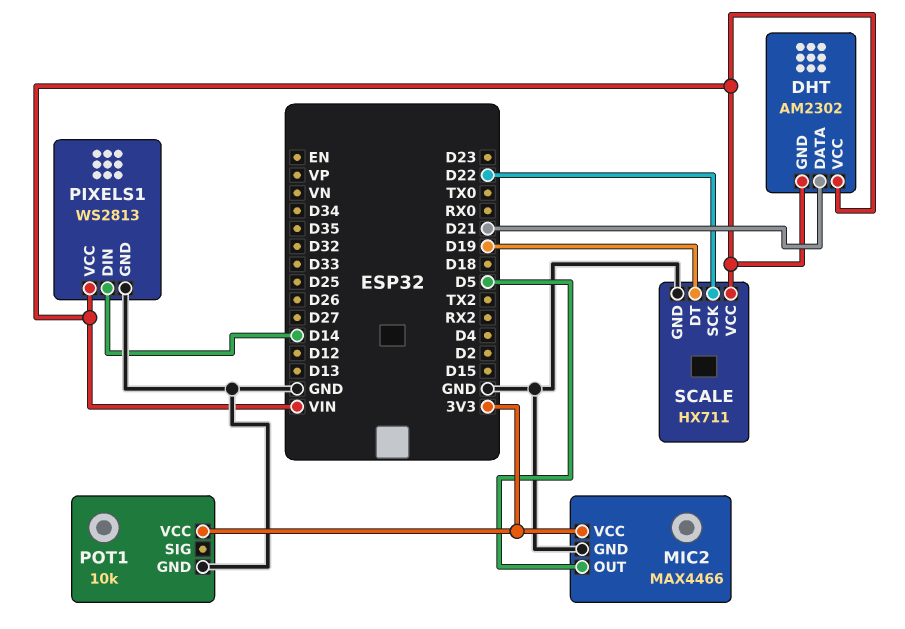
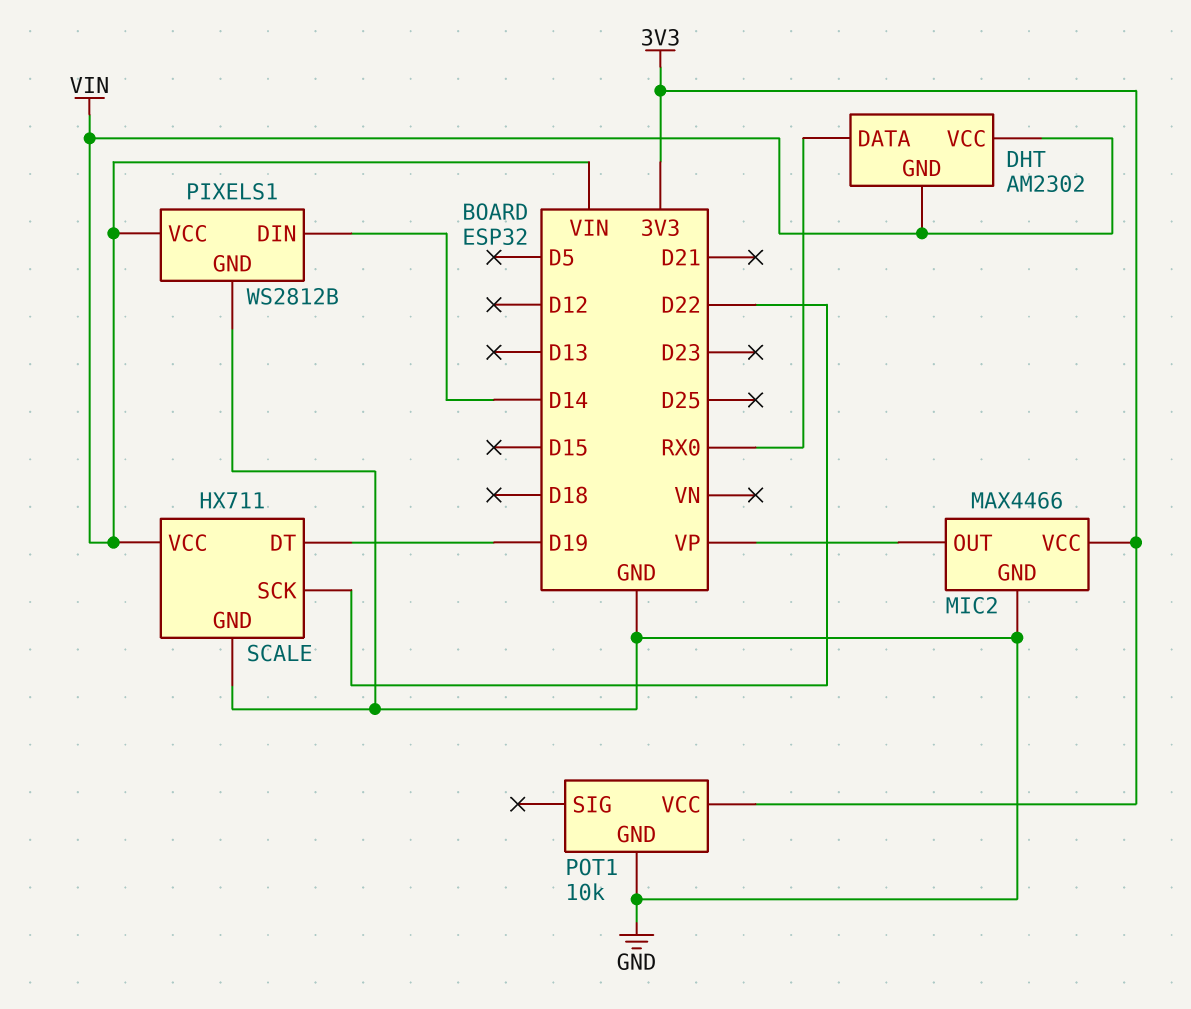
DHT pin DATA: D21 -> RX0
MIC2 pin OUT: D5 -> VP
PIXELS1: WS2813 -> WS2812B

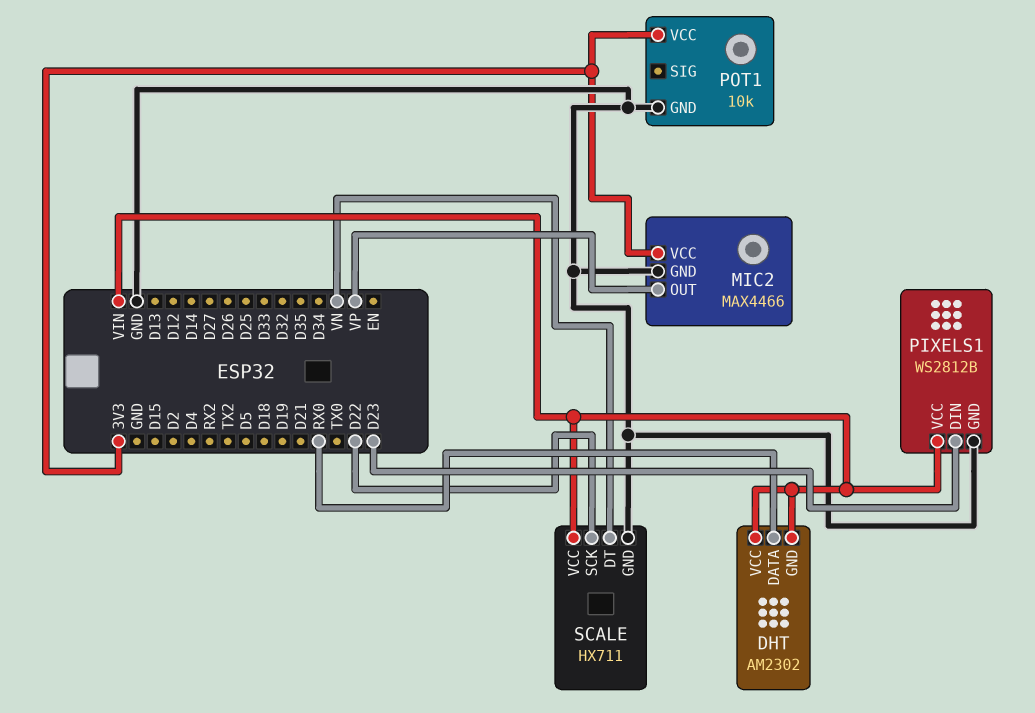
PIXELS1 pin DIN: D14 -> D23
SCALE pin DT: D19 -> VN

